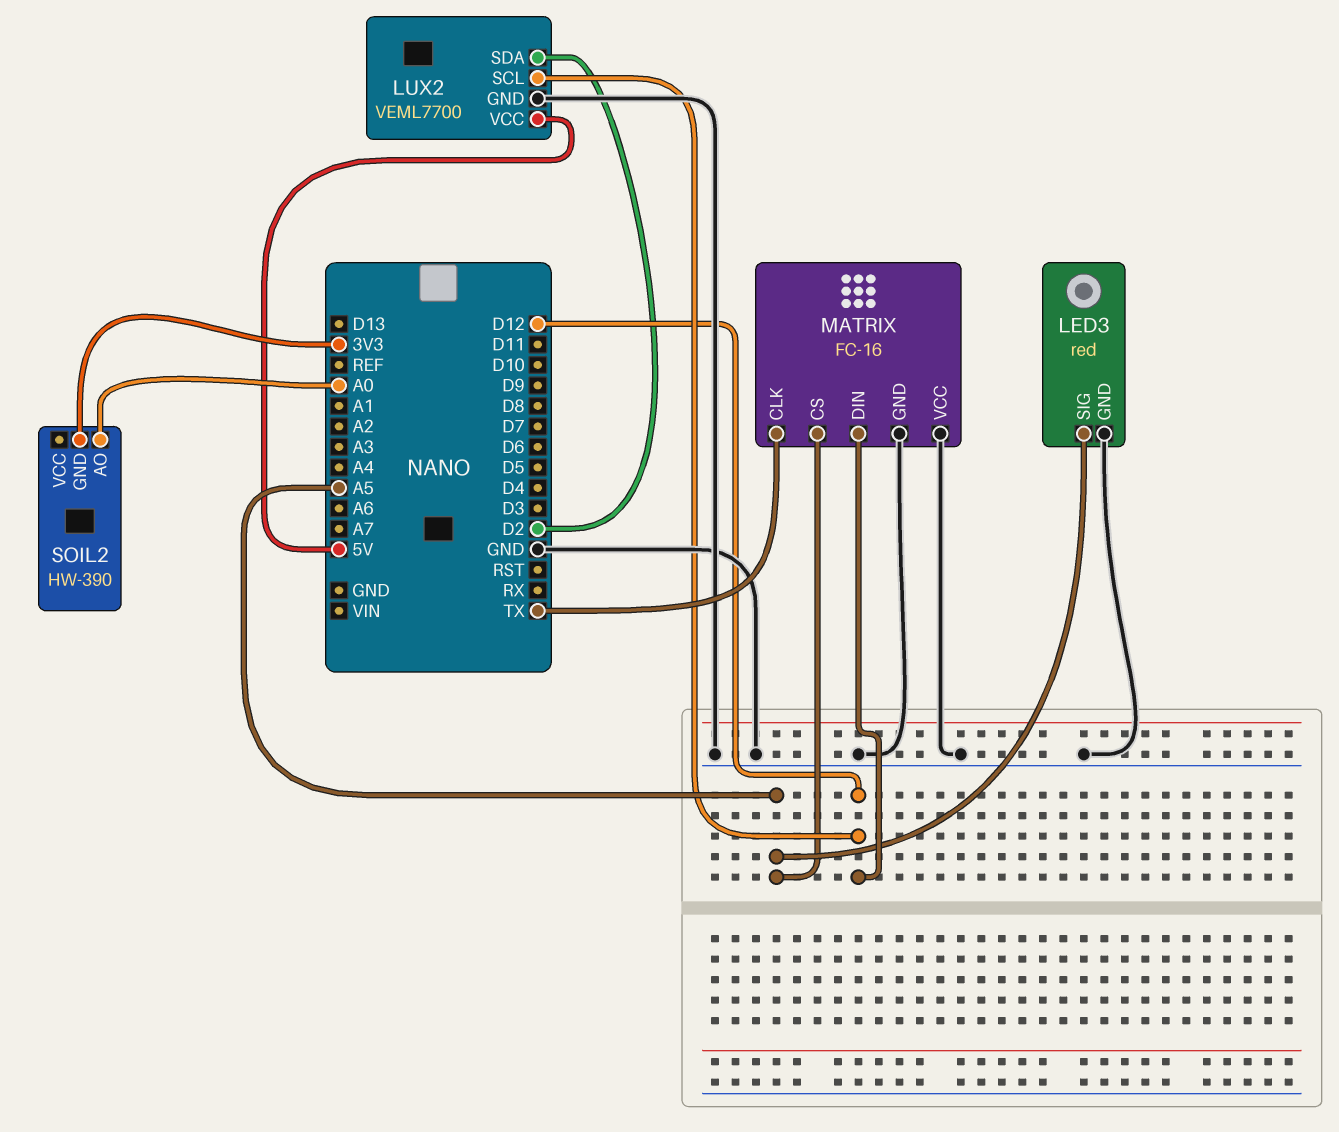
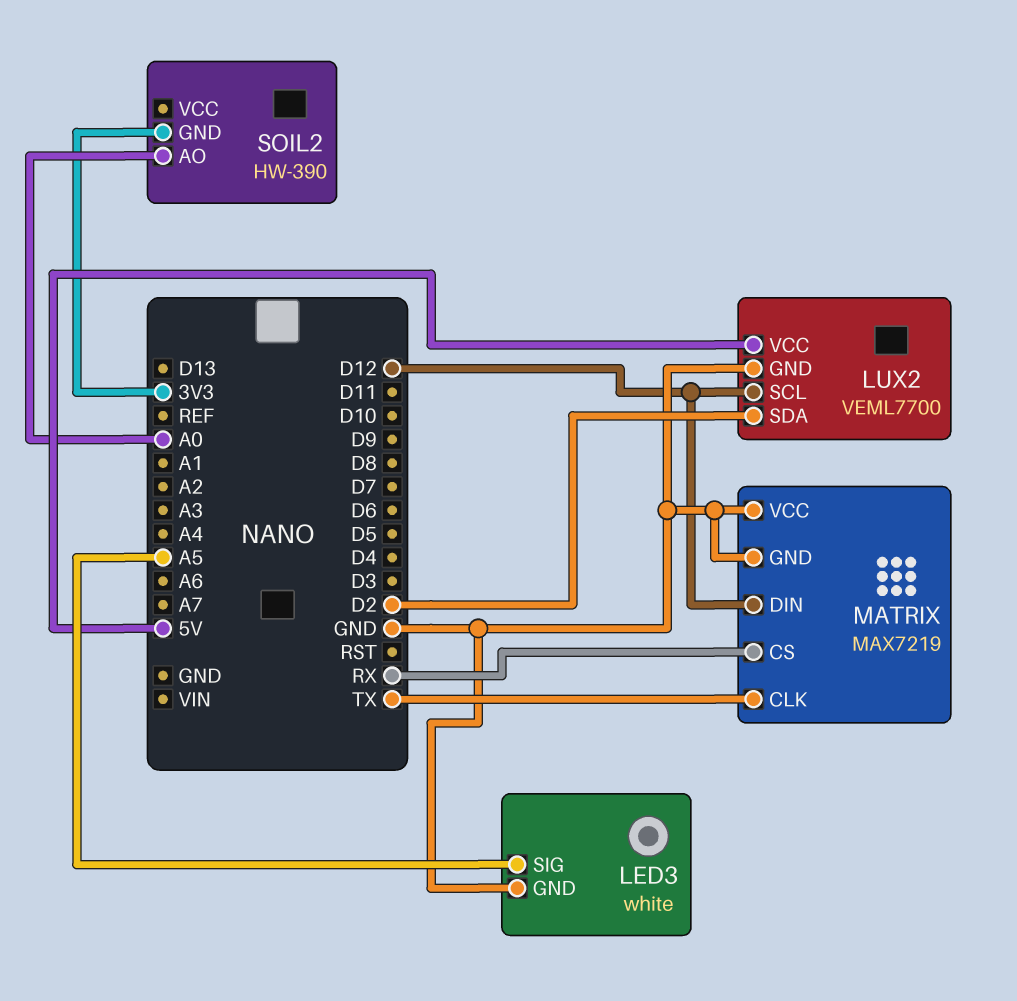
LED3: red -> white
MATRIX: FC-16 -> MAX7219
MATRIX pin CS: A5 -> RX

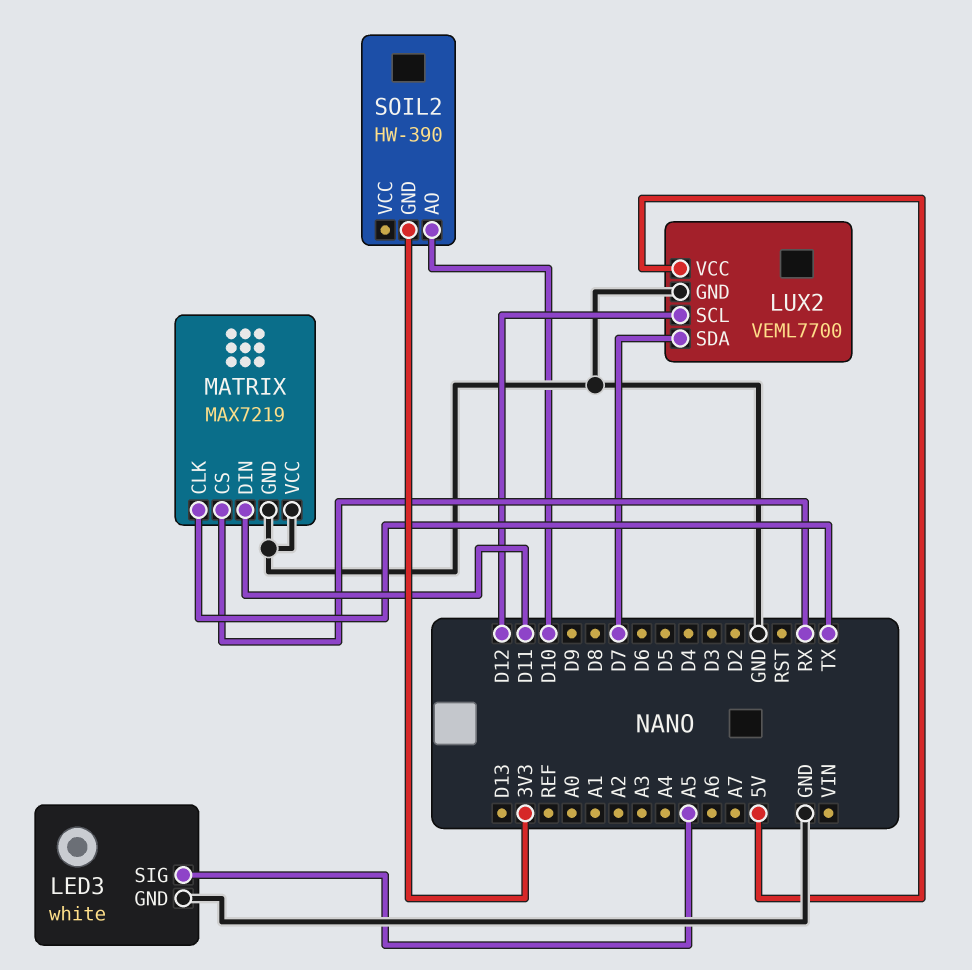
LUX2 pin SDA: D2 -> D7
MATRIX pin DIN: D12 -> D11
SOIL2 pin AO: A0 -> D10

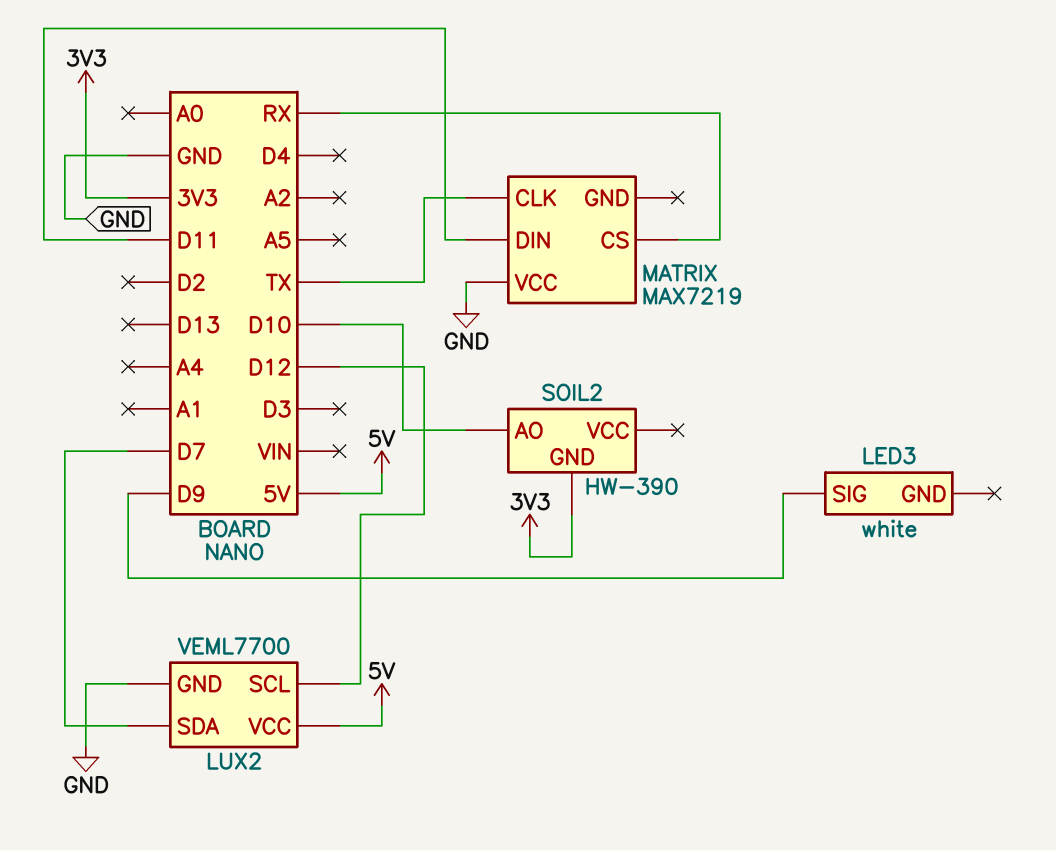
LED3 pin GND: GND -> none
LED3 pin SIG: A5 -> D9
MATRIX pin GND: GND -> none

